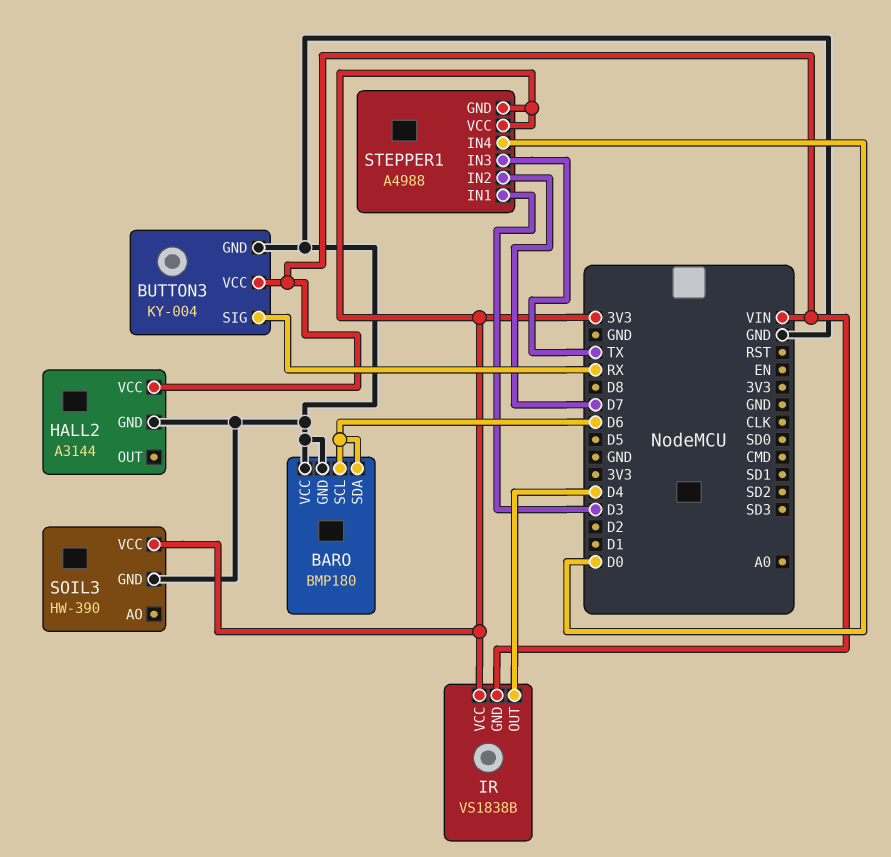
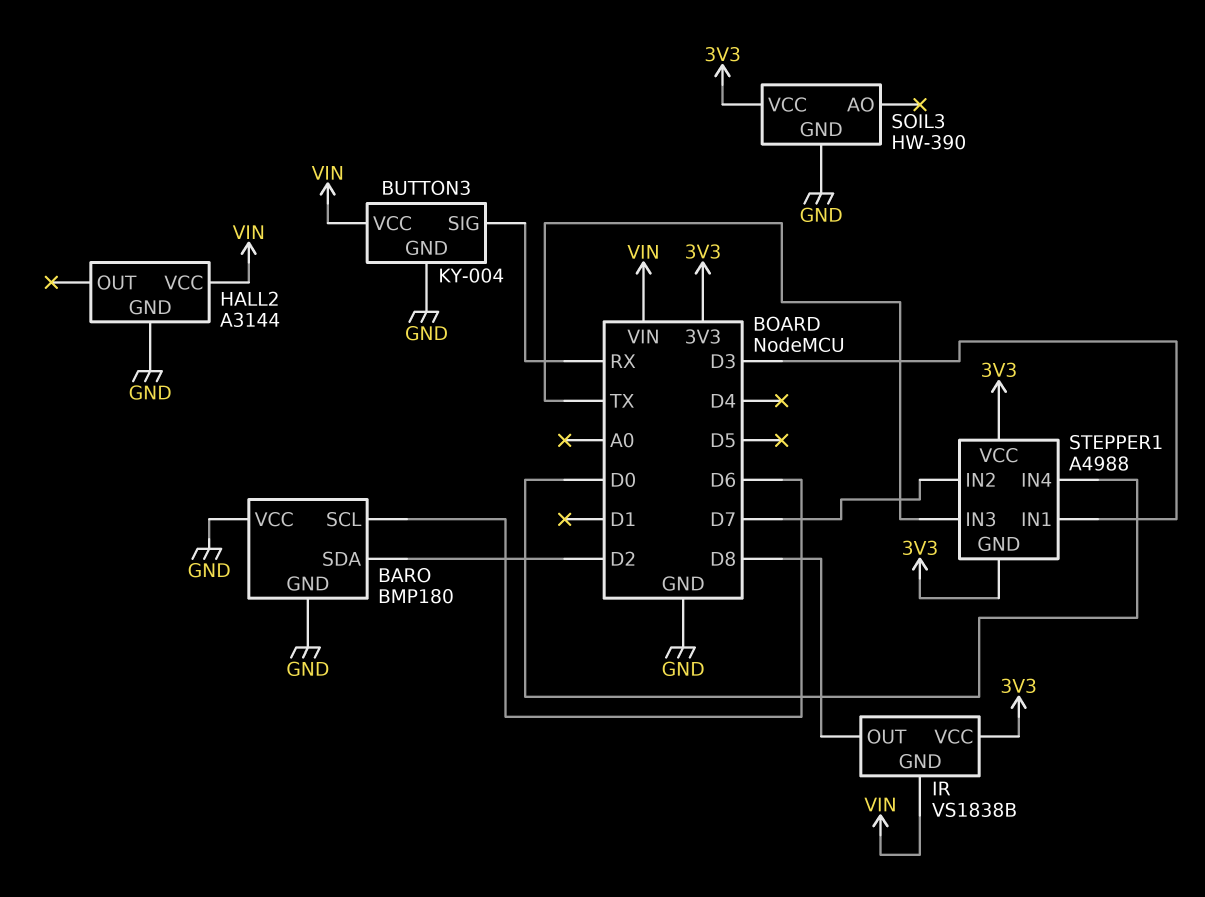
BARO pin SDA: D6 -> D2
IR pin OUT: D4 -> D8

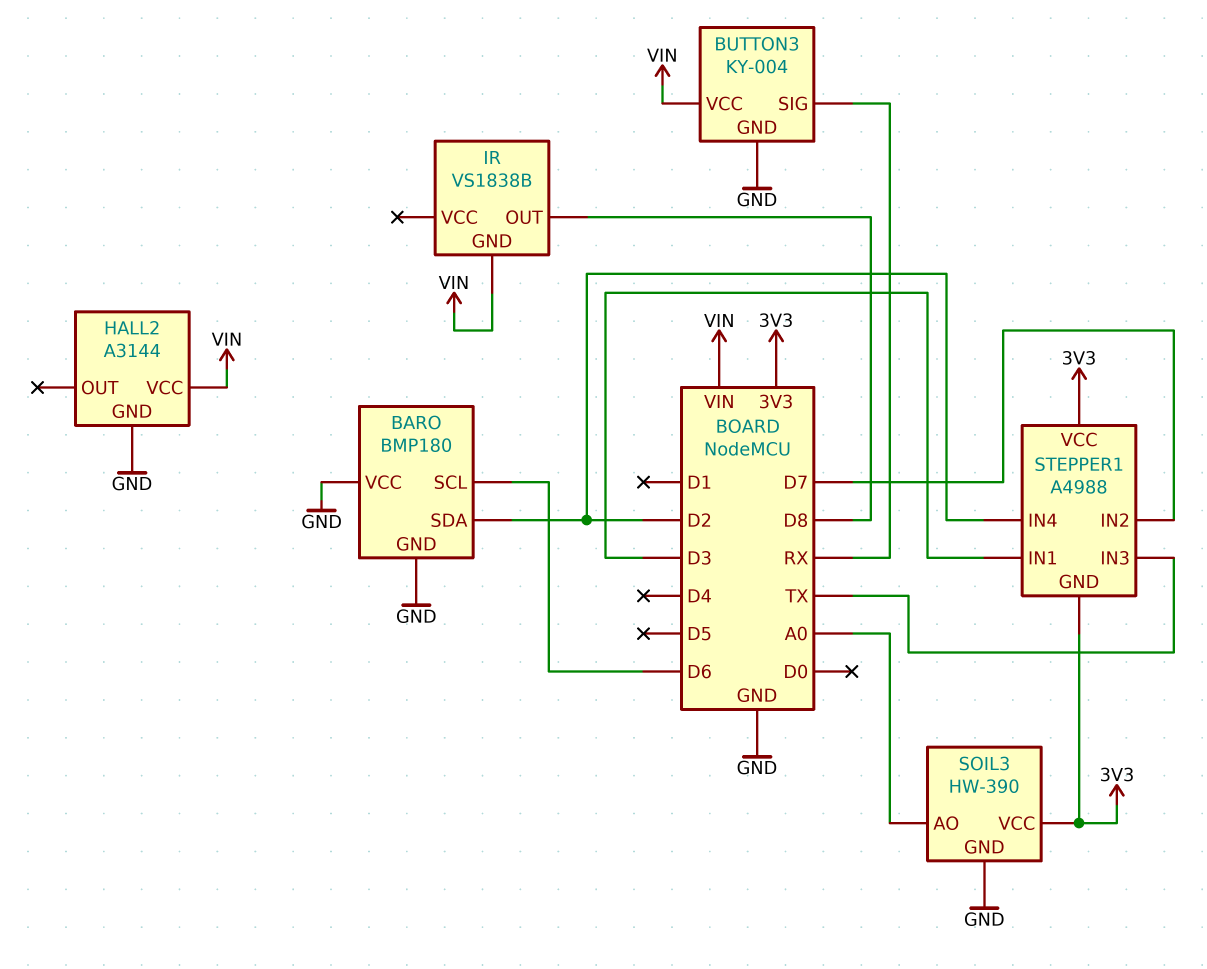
IR pin VCC: 3V3 -> none
SOIL3 pin AO: none -> A0
STEPPER1 pin IN4: D0 -> D2

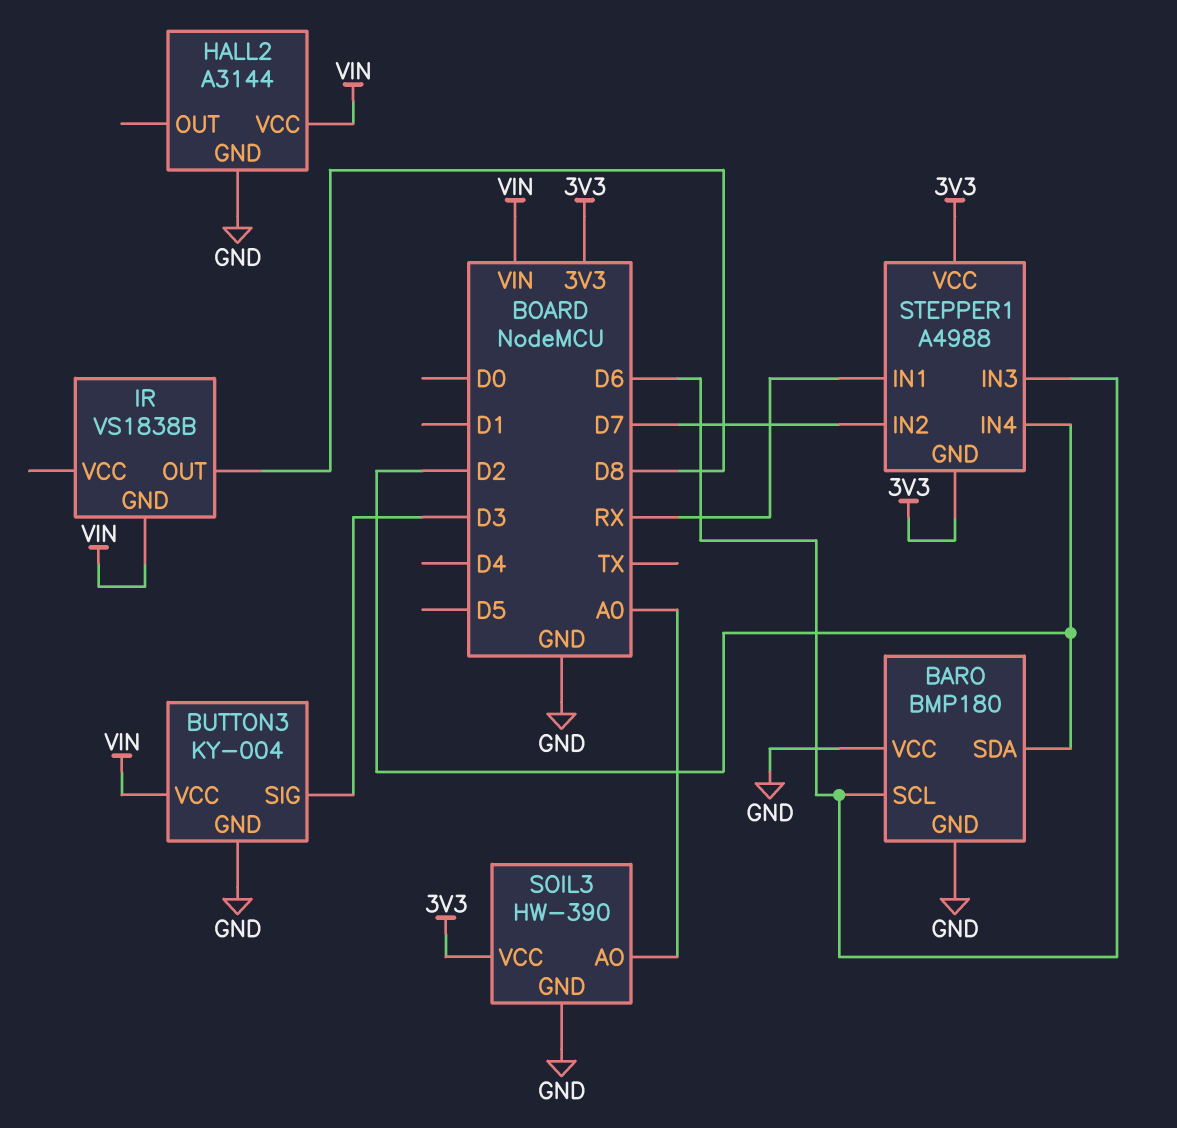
BUTTON3 pin SIG: RX -> D3
STEPPER1 pin IN1: D3 -> RX
STEPPER1 pin IN3: TX -> D6

